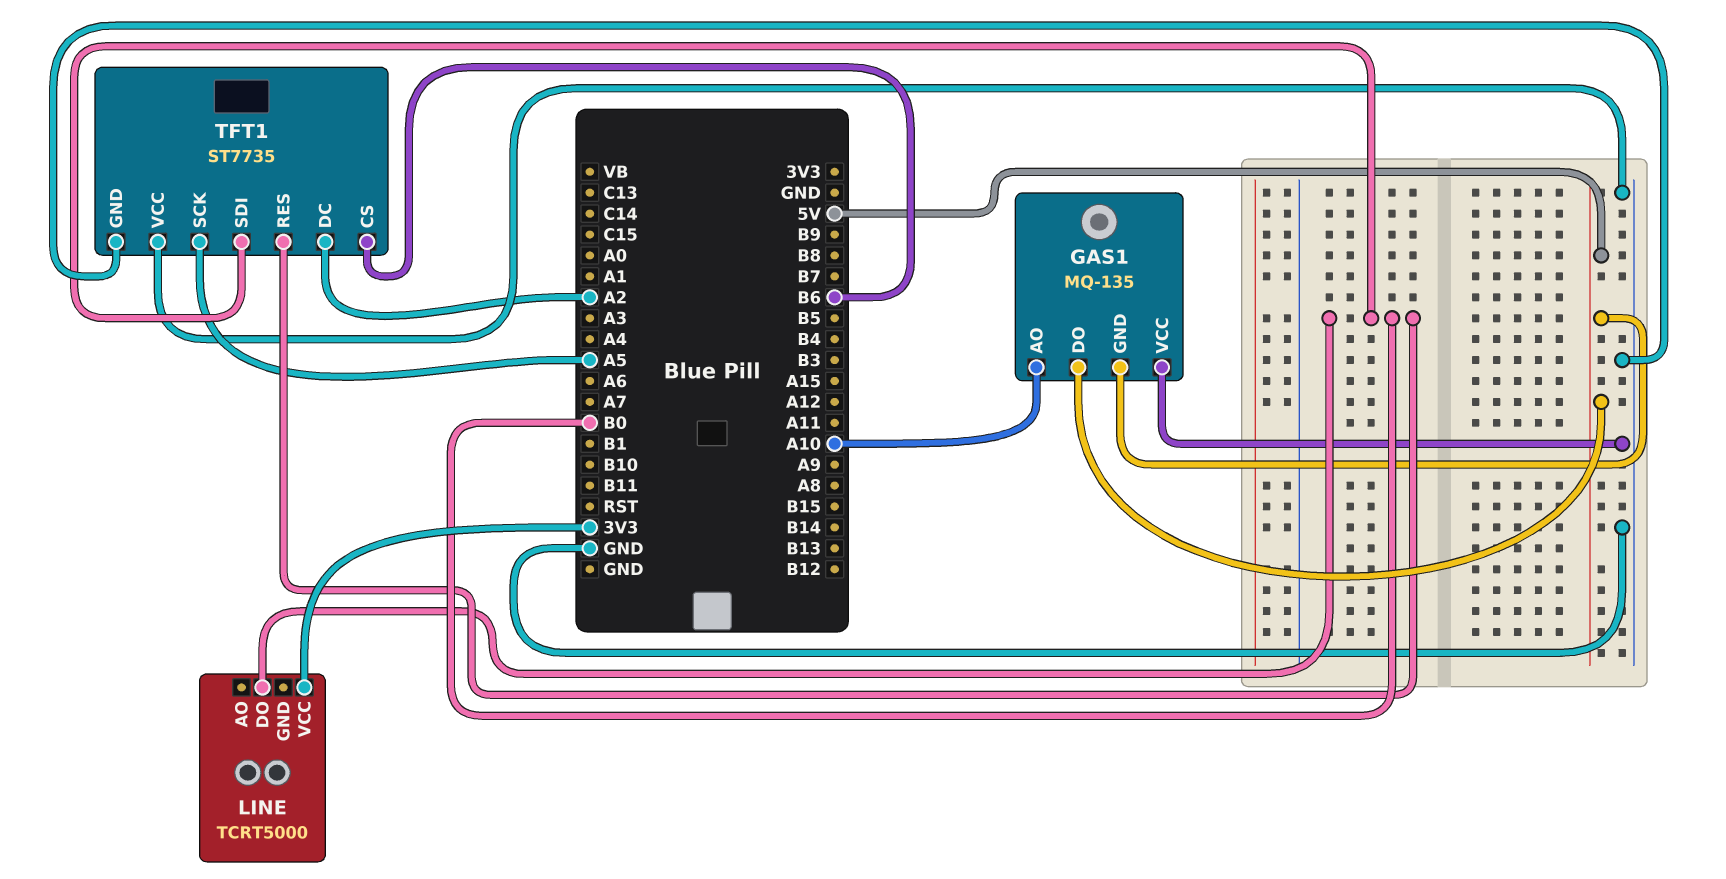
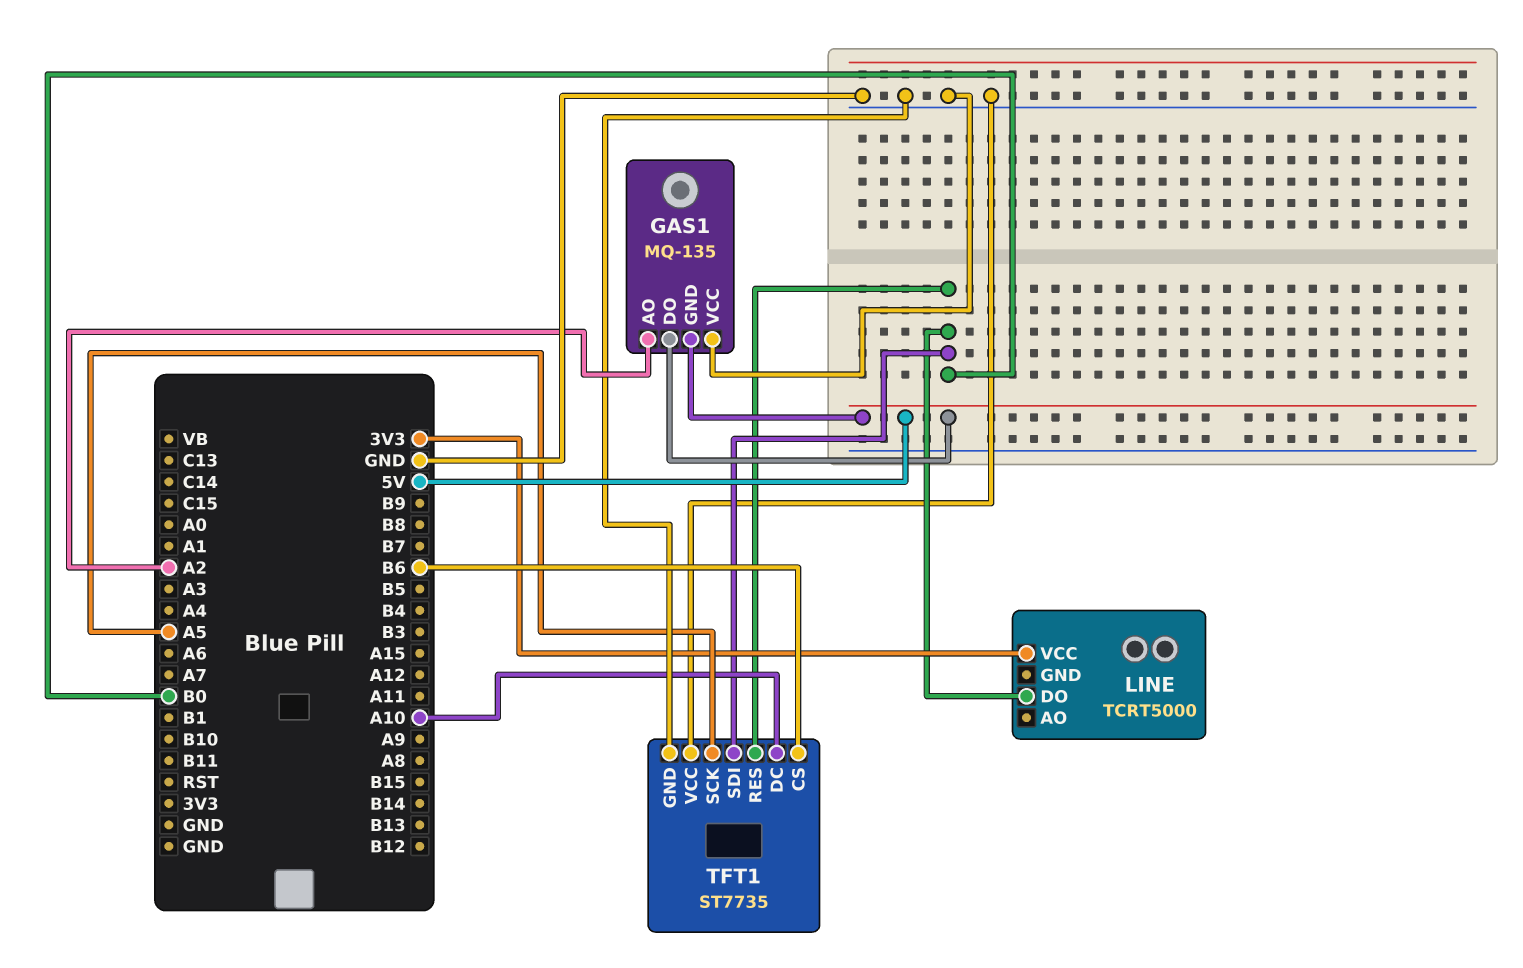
GAS1 pin AO: A10 -> A2
TFT1 pin DC: A2 -> A10

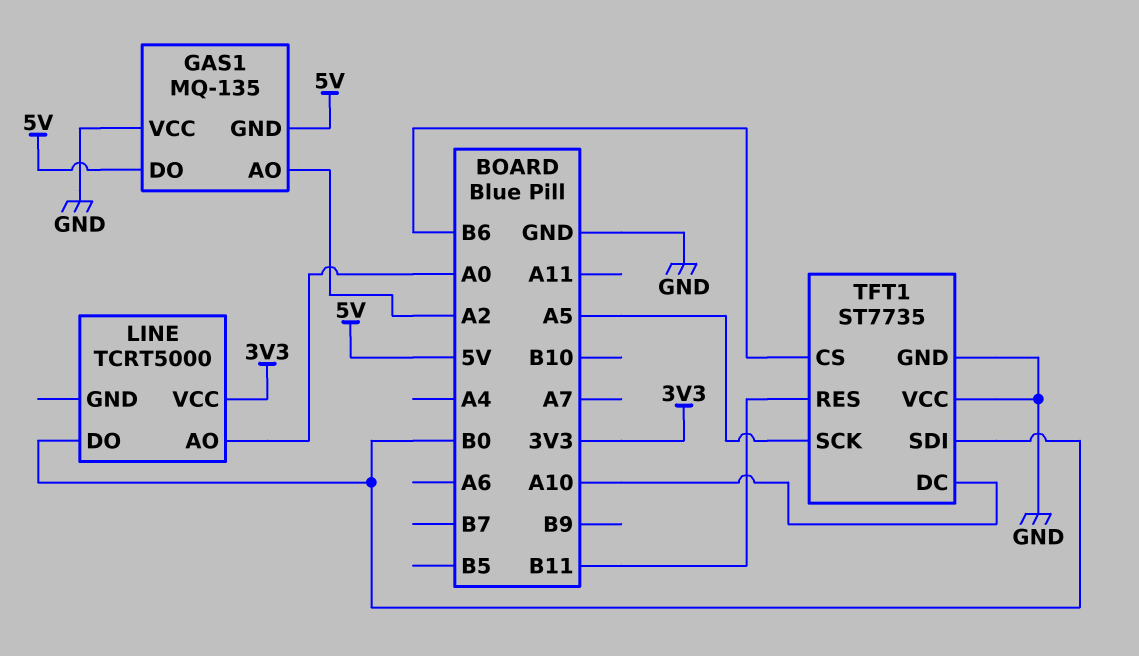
LINE pin AO: none -> A0
TFT1 pin RES: B0 -> B11

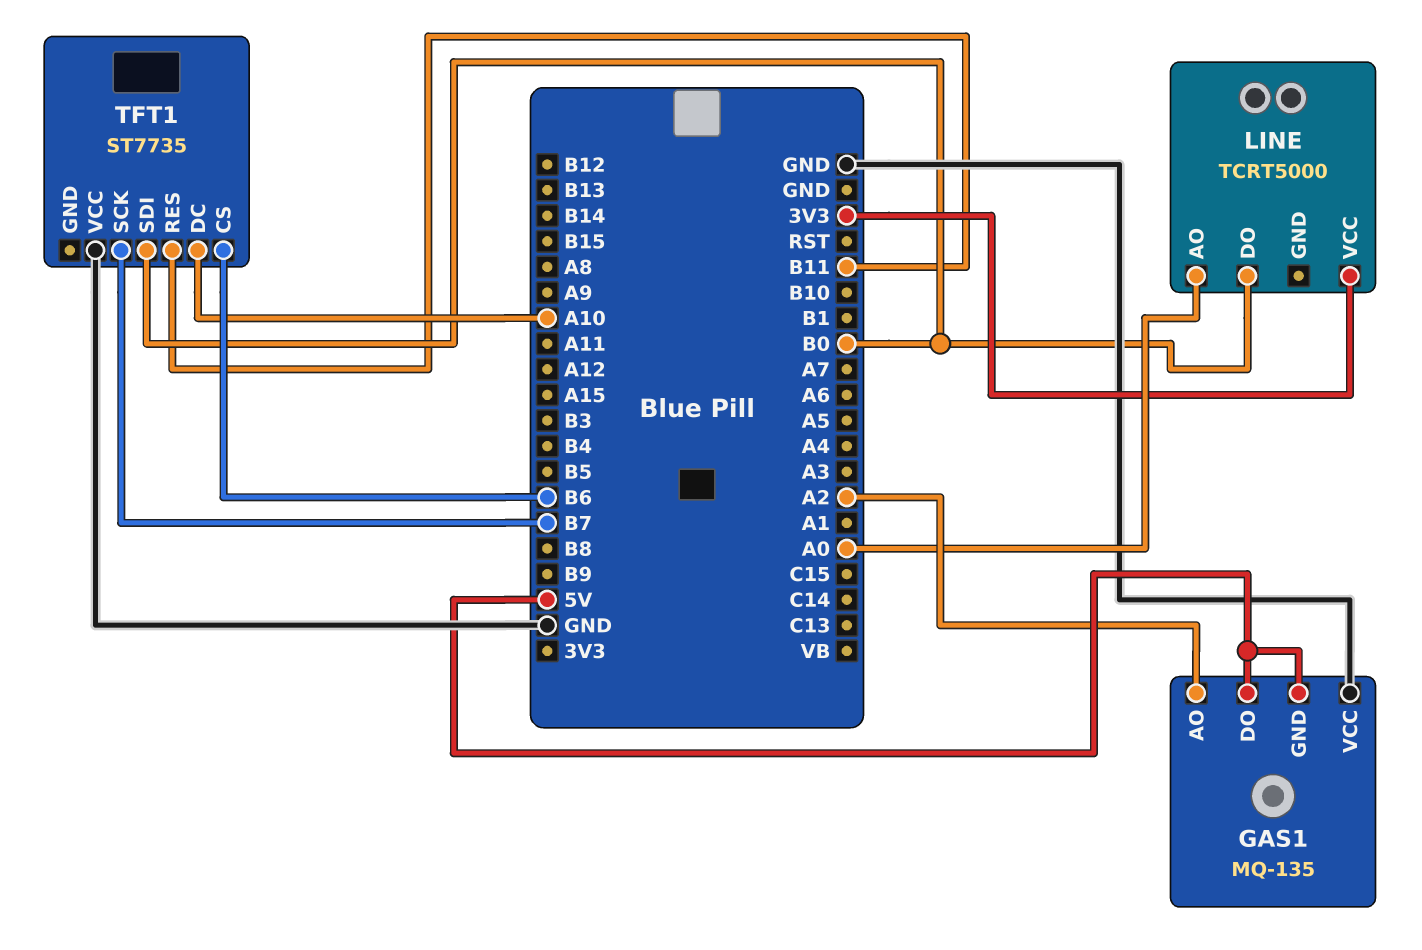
TFT1 pin GND: GND -> none
TFT1 pin SCK: A5 -> B7

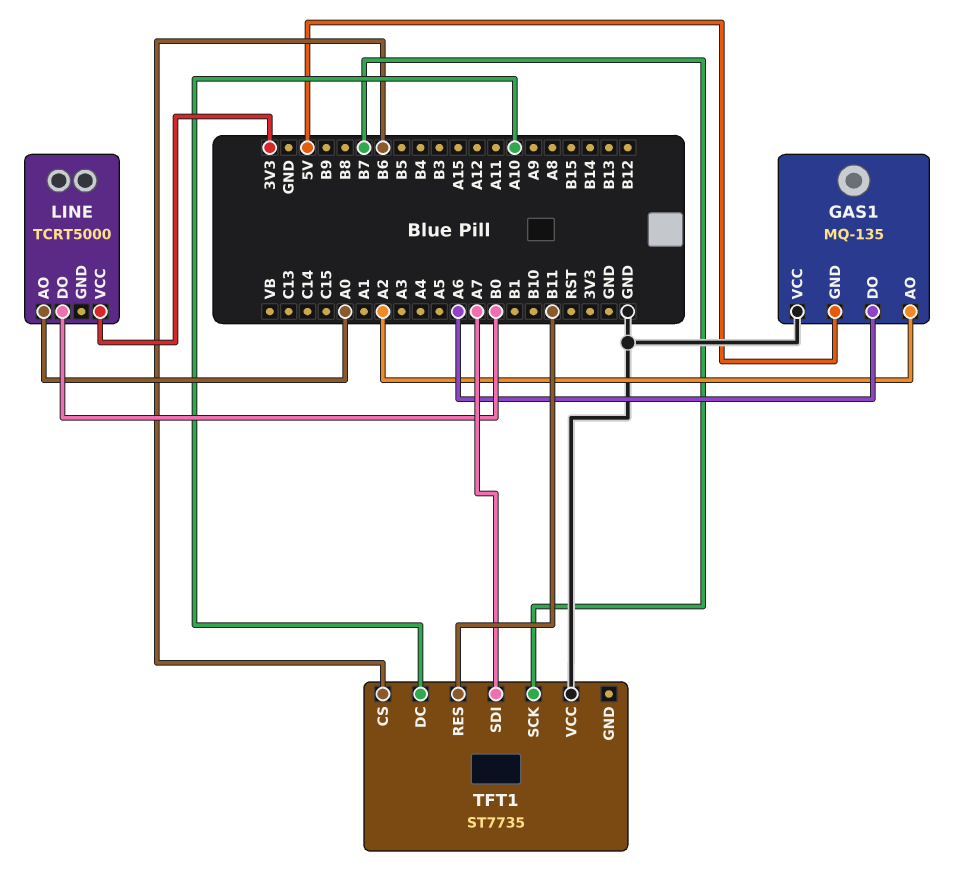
GAS1 pin DO: 5V -> A6
TFT1 pin SDI: B0 -> A7

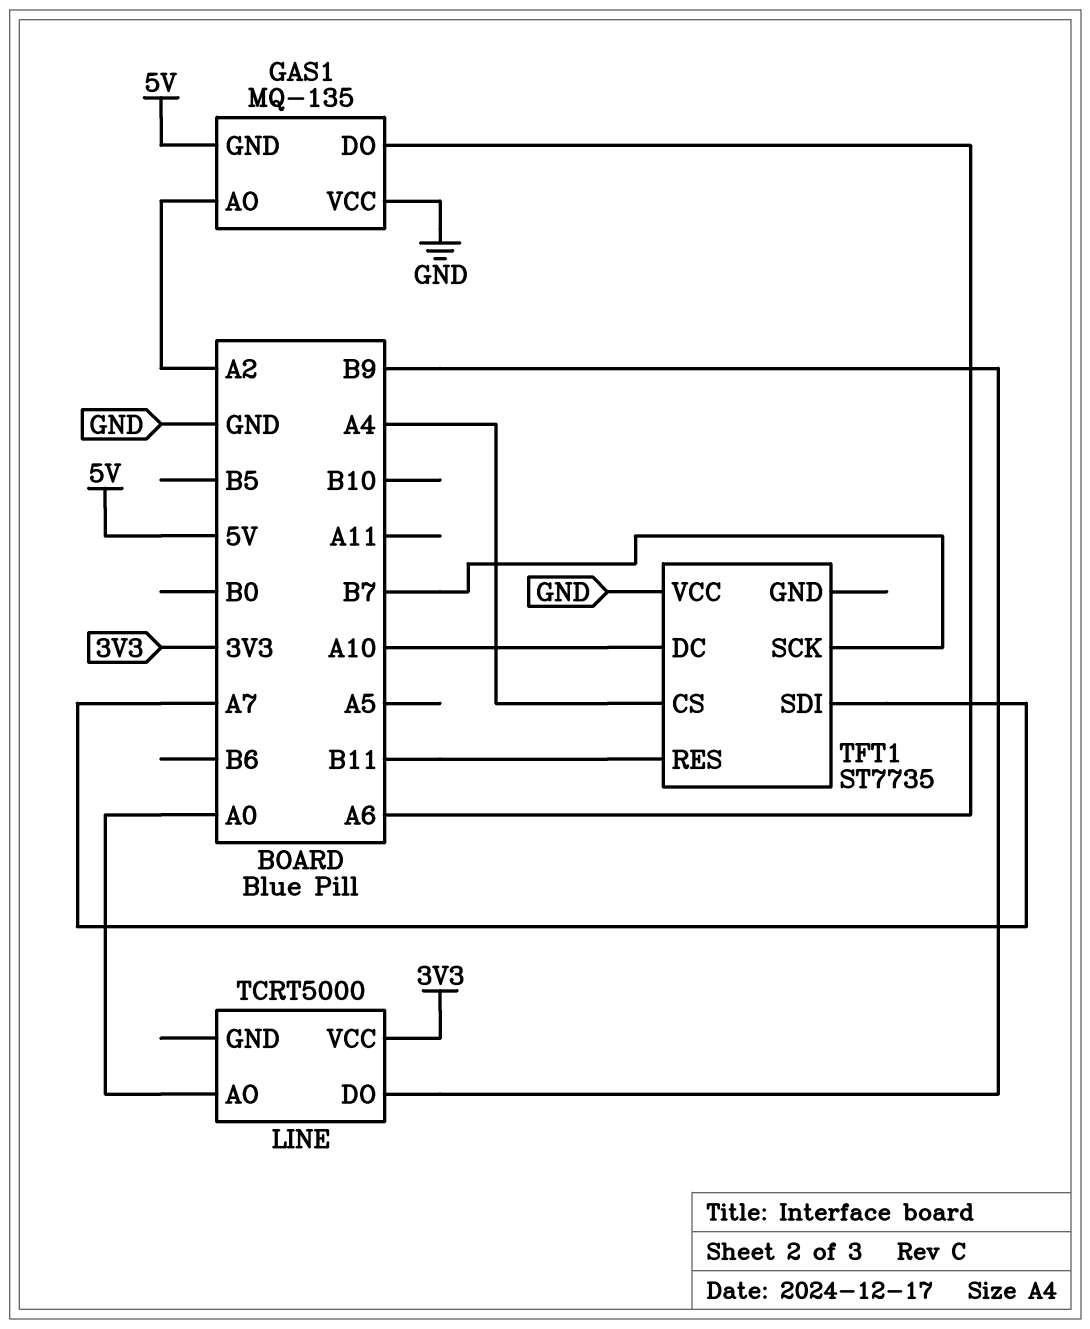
LINE pin DO: B0 -> B9
TFT1 pin CS: B6 -> A4

